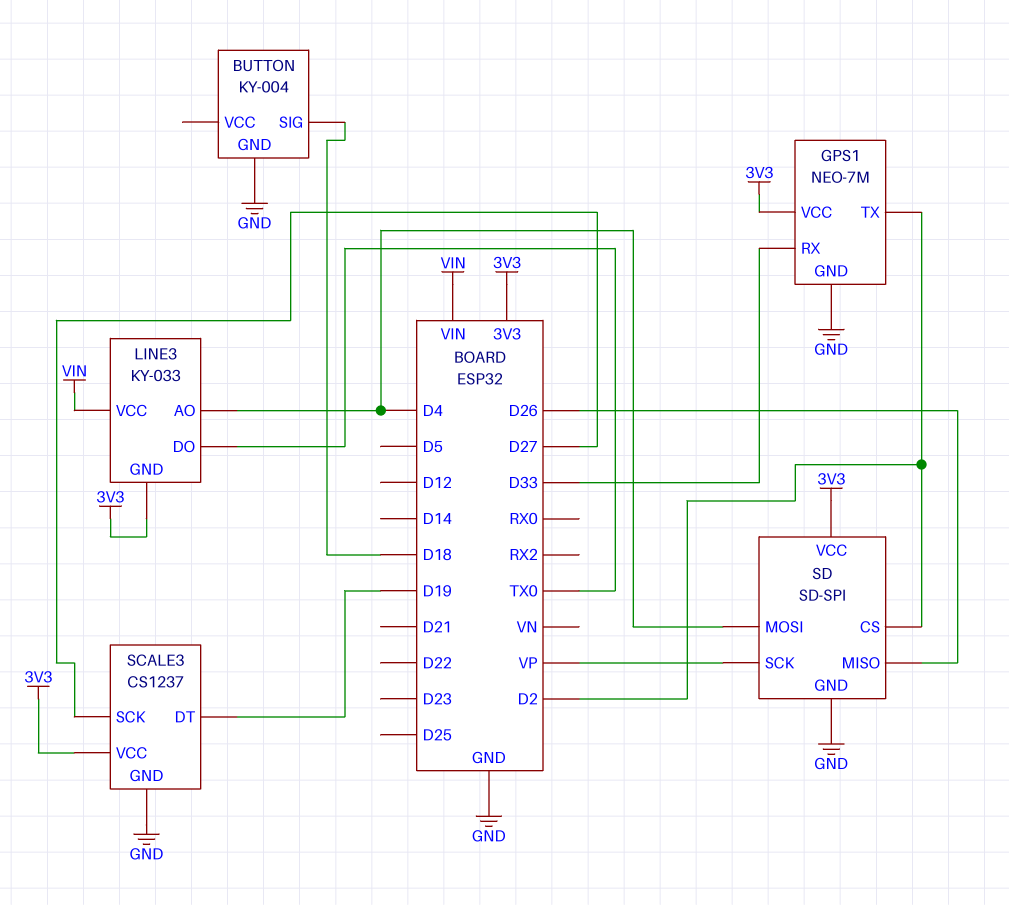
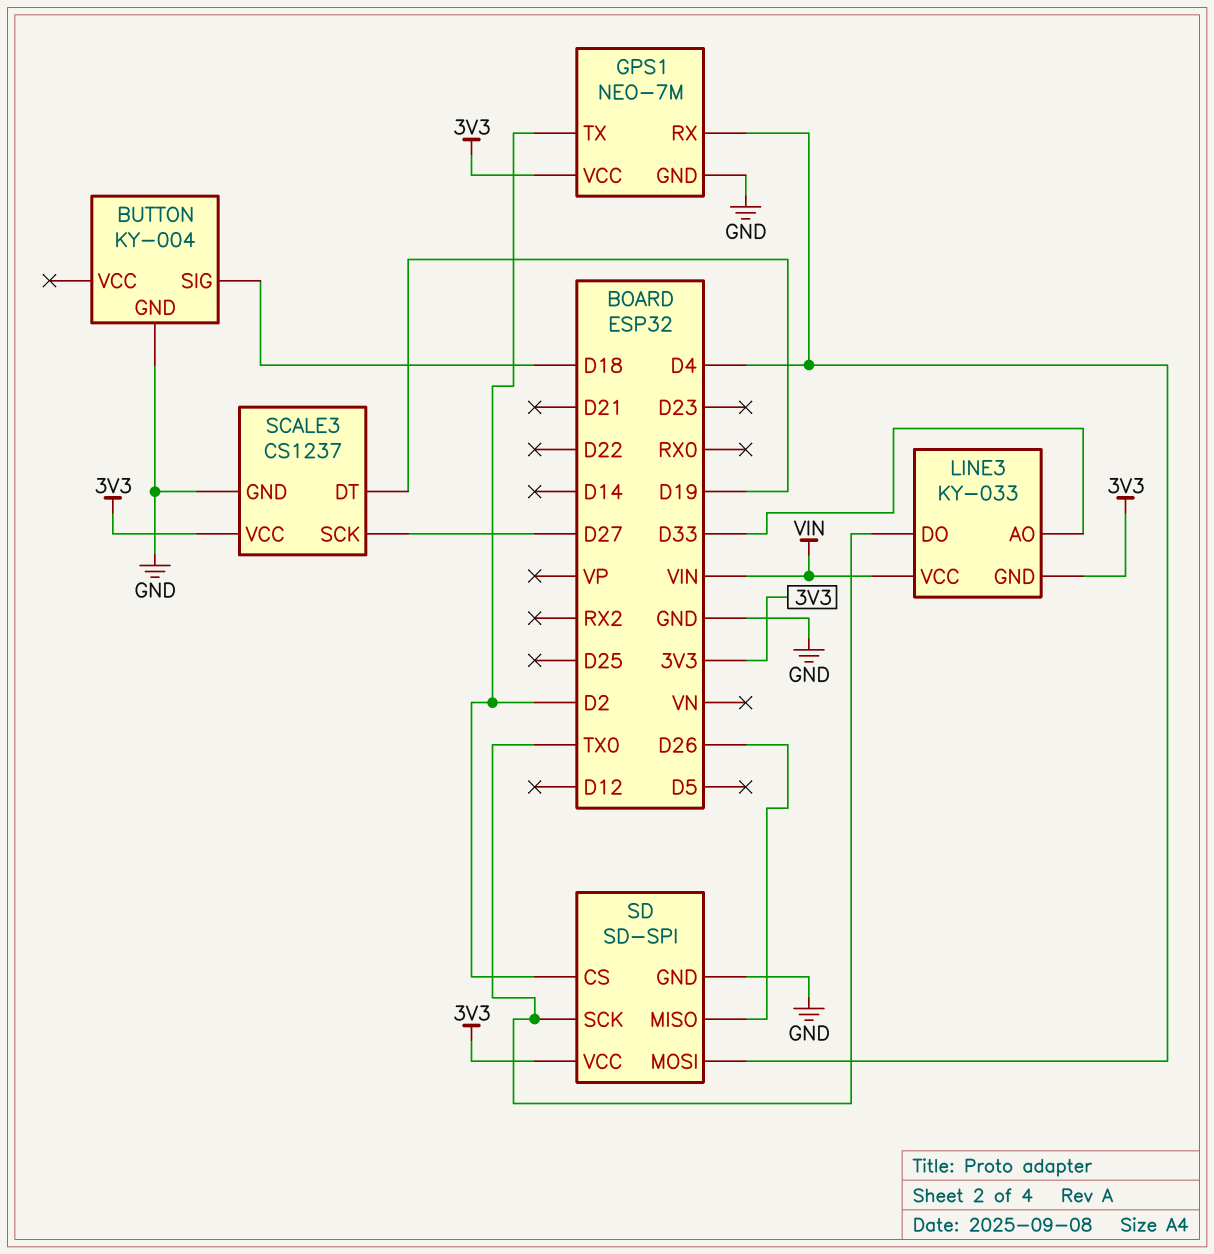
GPS1 pin RX: D33 -> D4
LINE3 pin AO: D4 -> D33
SD pin SCK: VP -> TX0

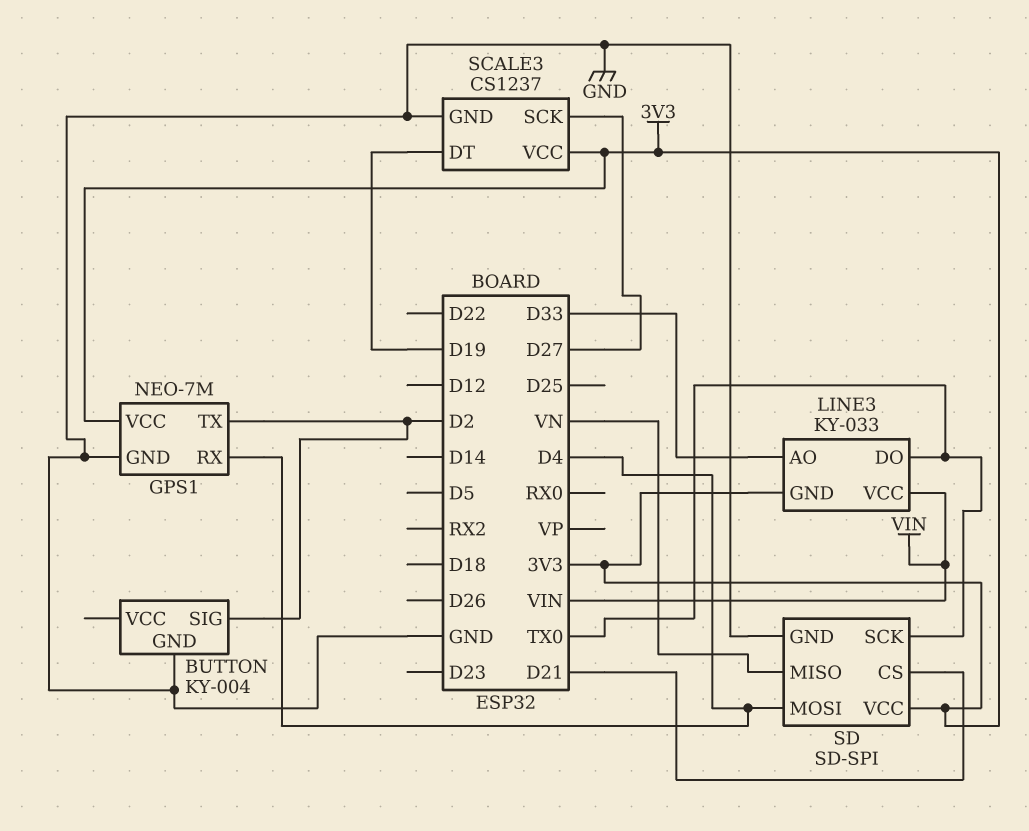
BUTTON pin SIG: D18 -> D2
SD pin CS: D2 -> D21
SD pin MISO: D26 -> VN

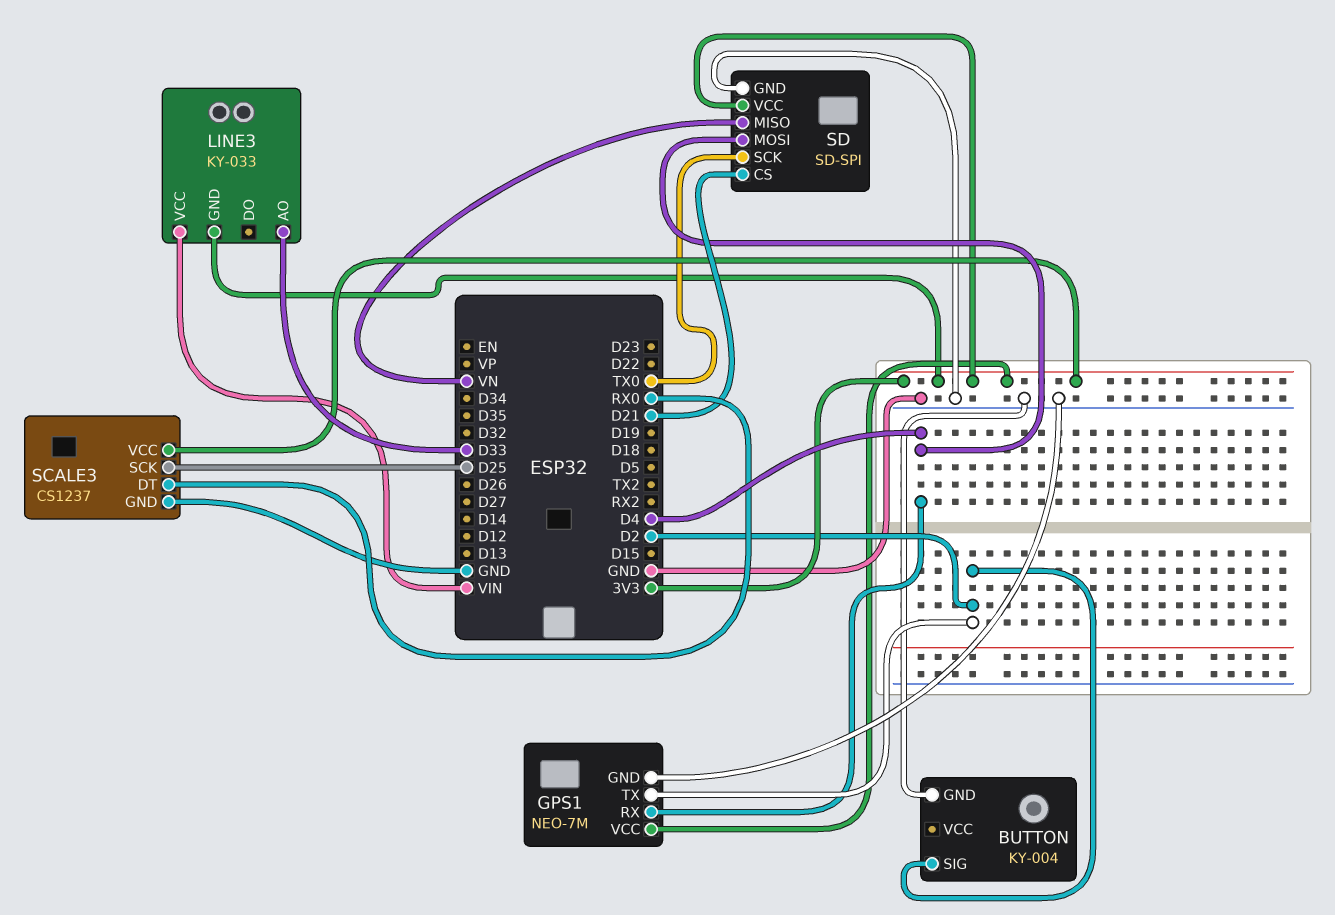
LINE3 pin DO: TX0 -> none
SCALE3 pin DT: D19 -> RX0
SCALE3 pin SCK: D27 -> D25

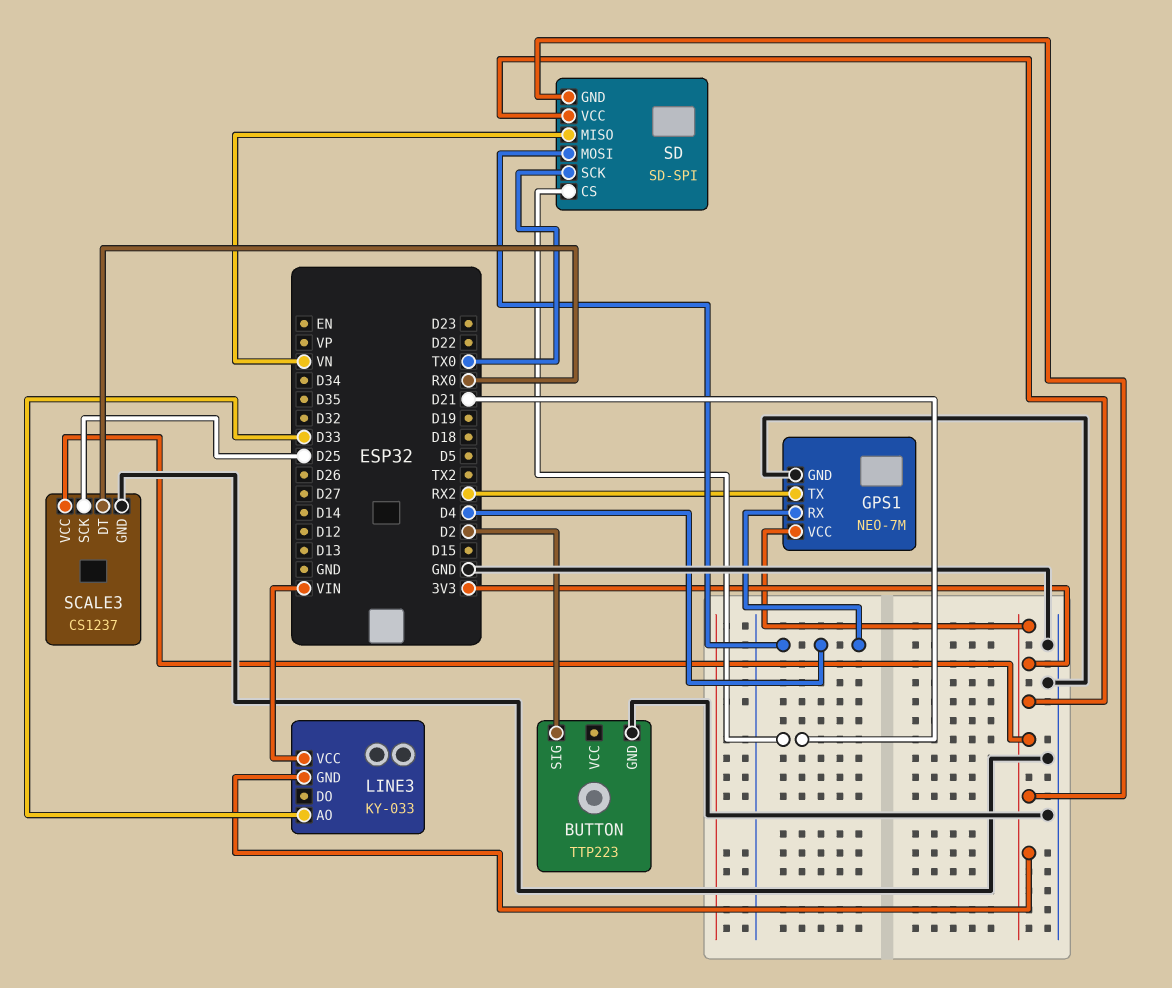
BUTTON: KY-004 -> TTP223
GPS1 pin TX: D2 -> RX2
SD pin GND: GND -> 3V3

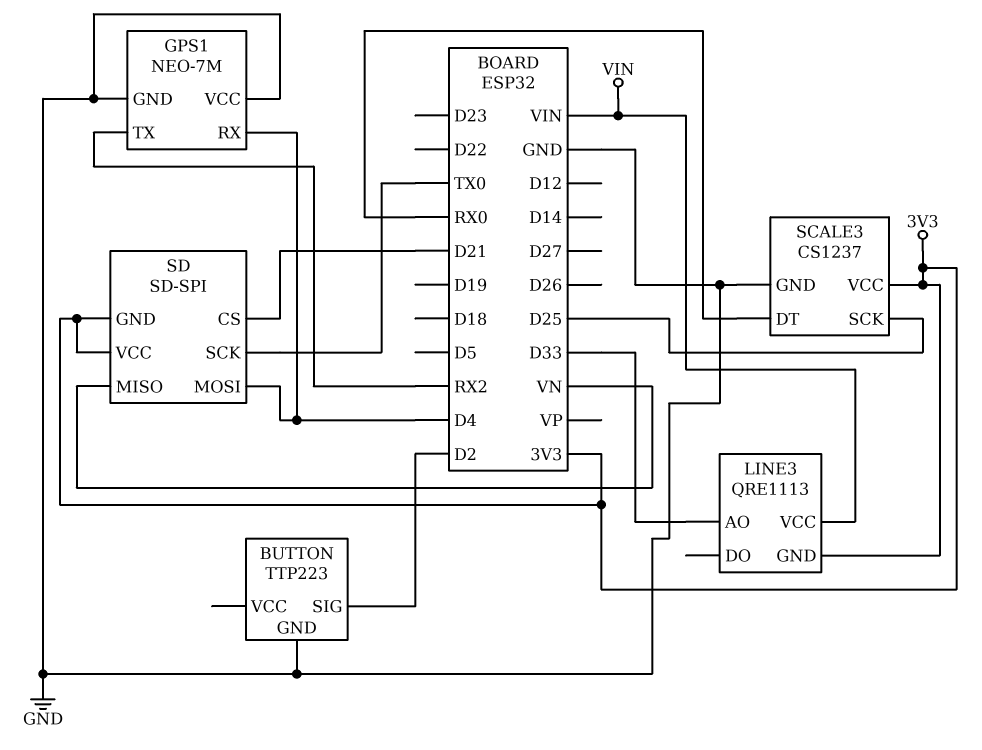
GPS1 pin VCC: 3V3 -> GND
LINE3: KY-033 -> QRE1113

